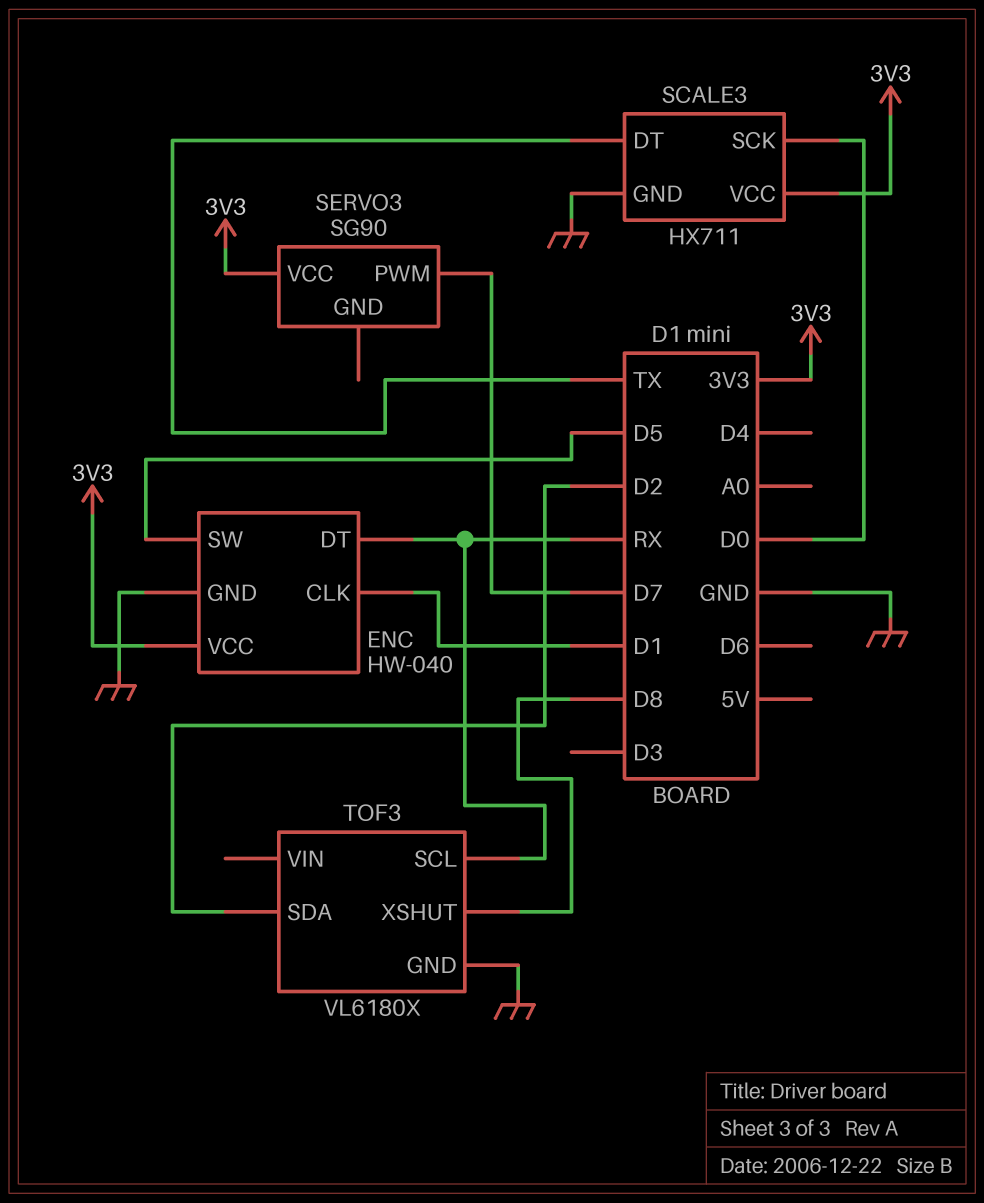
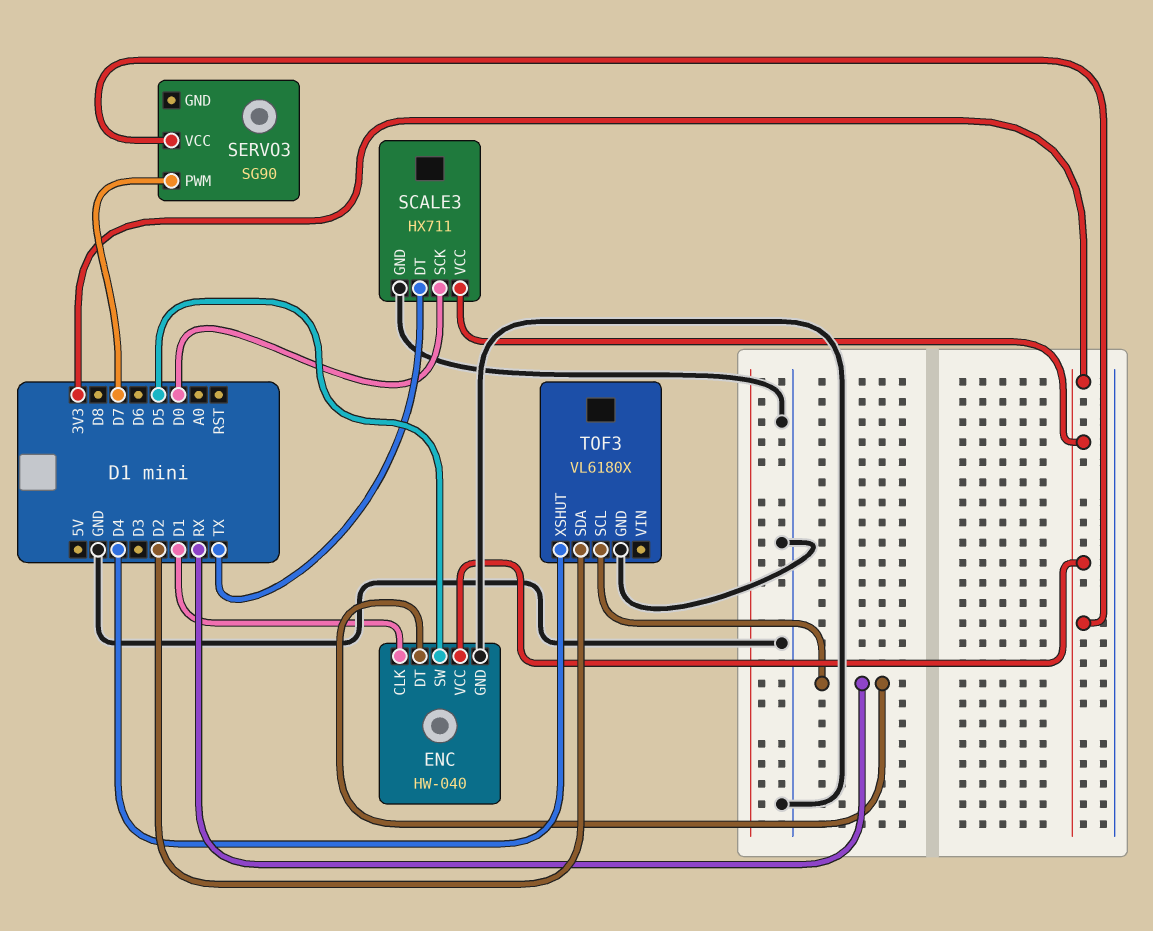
TOF3 pin XSHUT: D8 -> D4

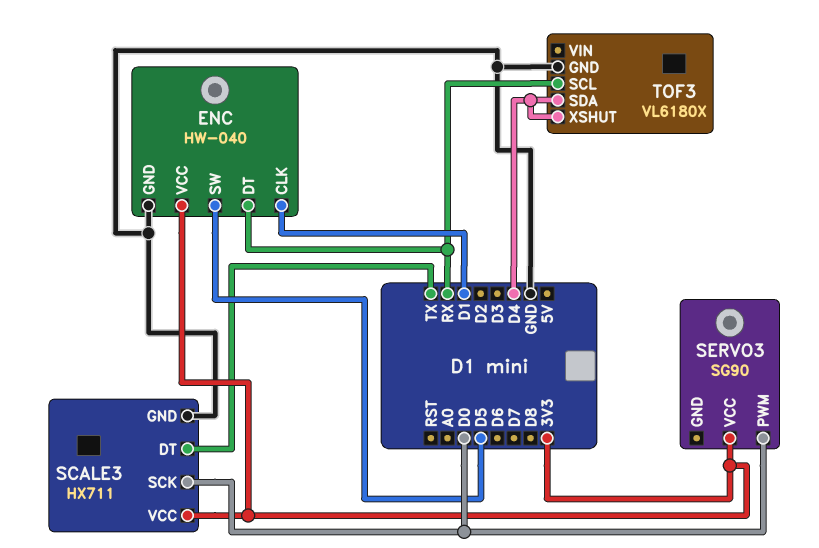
SERVO3 pin PWM: D7 -> D0
TOF3 pin SDA: D2 -> D4

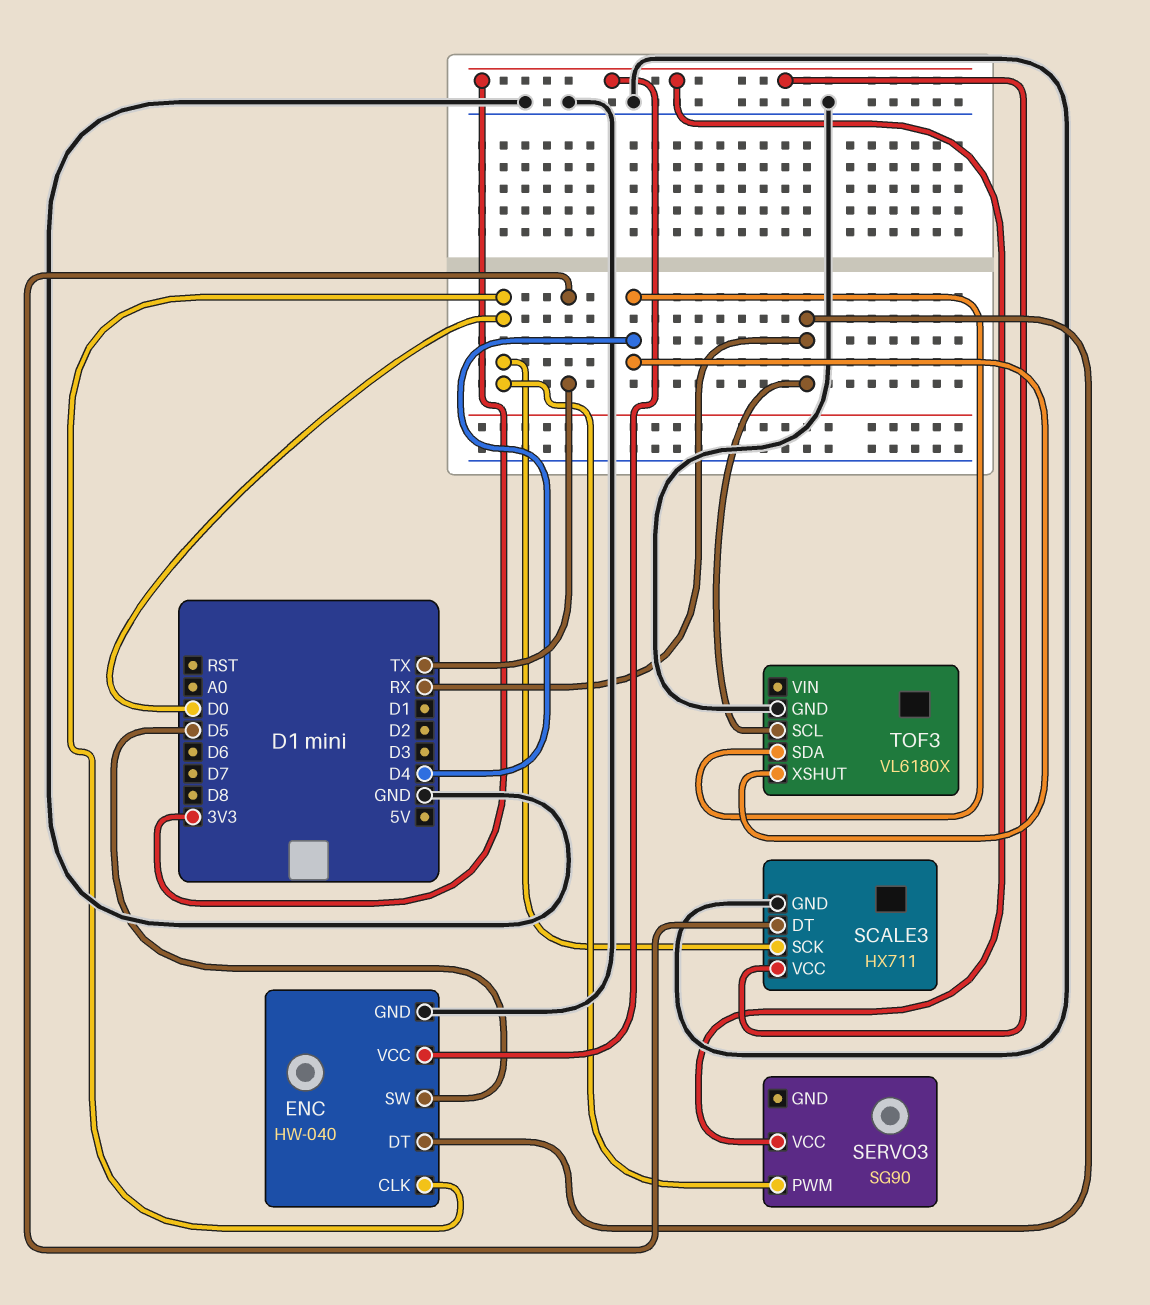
ENC pin CLK: D1 -> D0

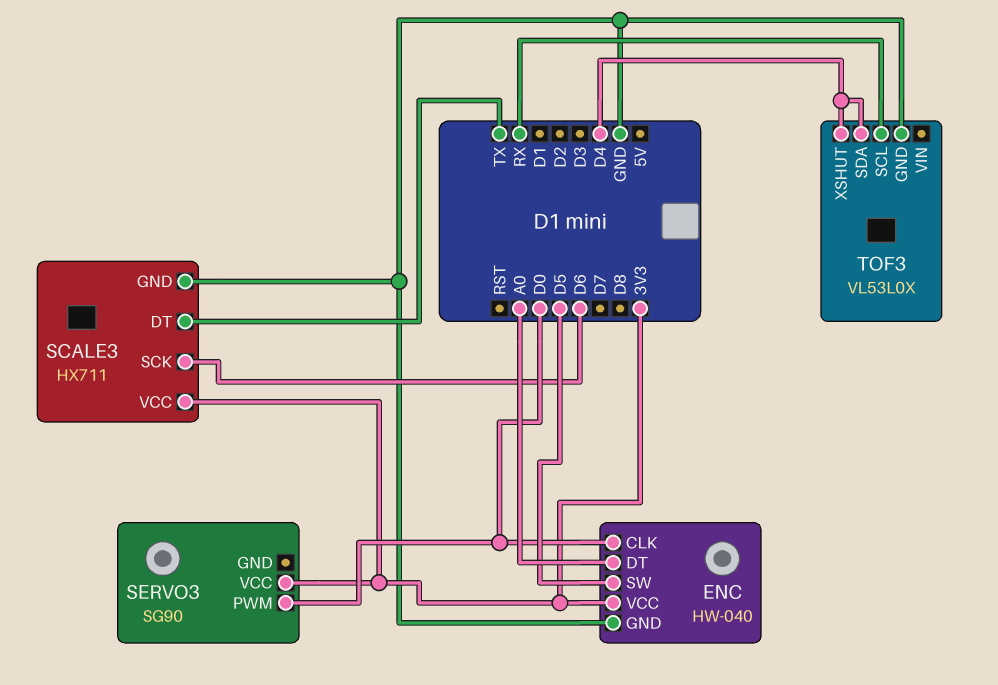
ENC pin DT: RX -> A0
SCALE3 pin SCK: D0 -> D6
TOF3: VL6180X -> VL53L0X

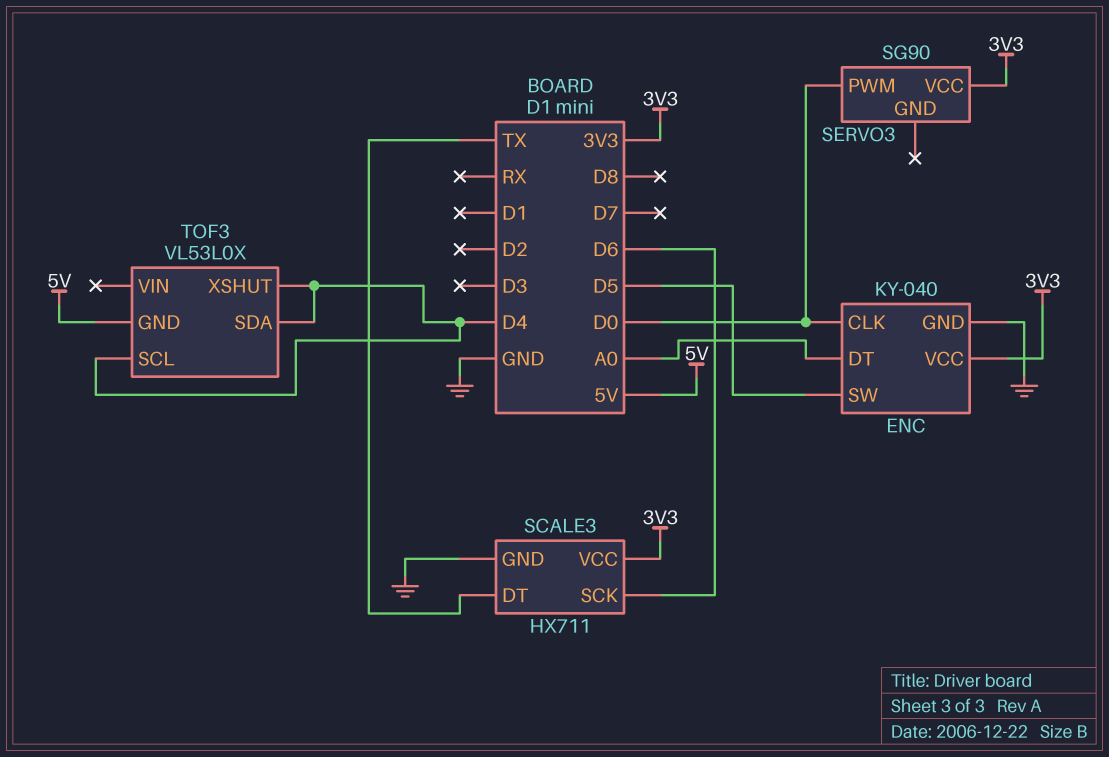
ENC: HW-040 -> KY-040
TOF3 pin GND: GND -> 5V
TOF3 pin SCL: RX -> D4

